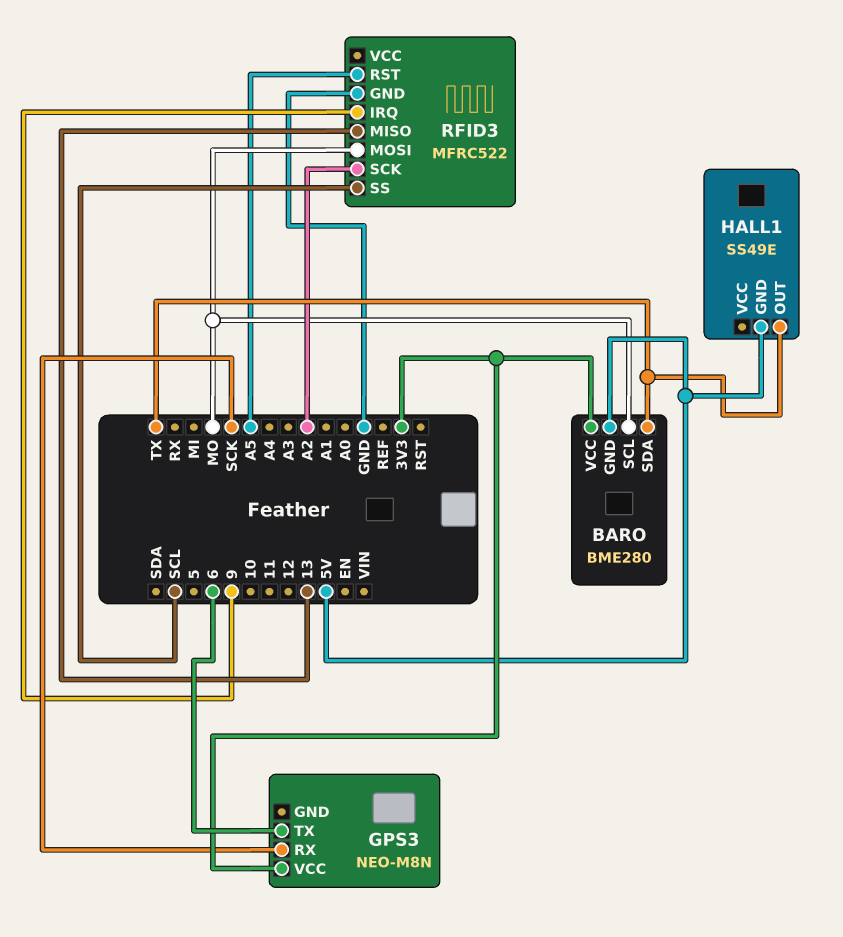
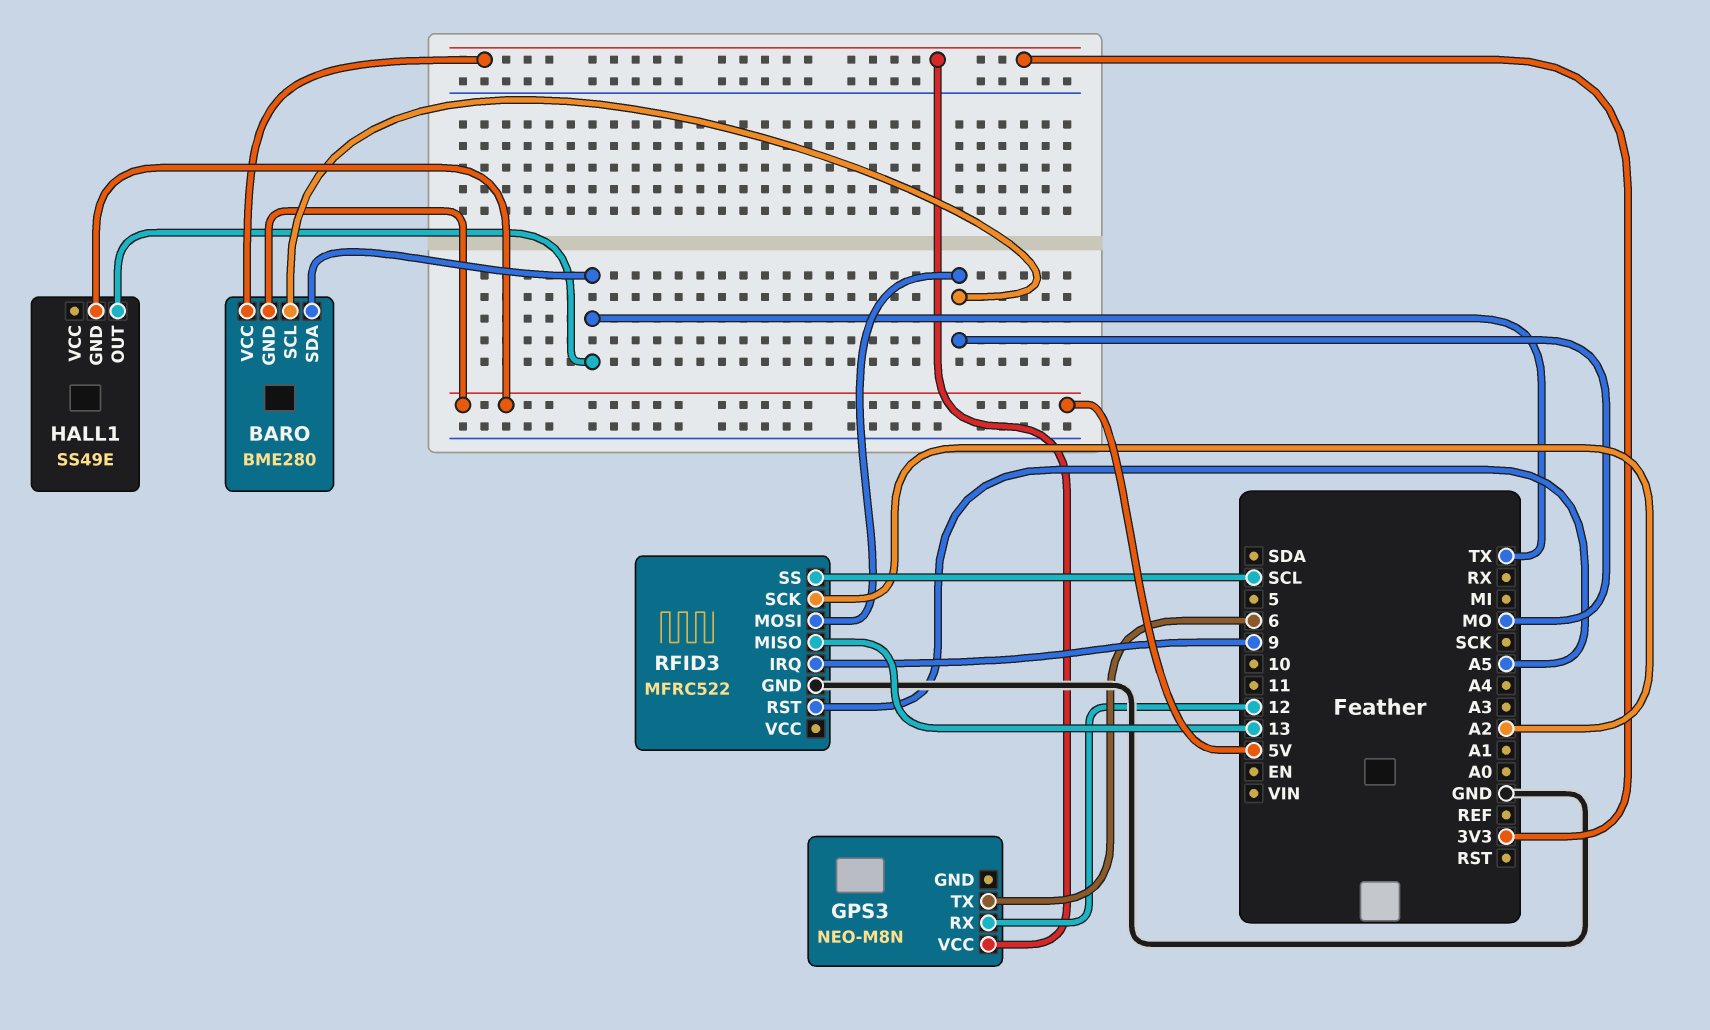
GPS3 pin RX: SCK -> 12

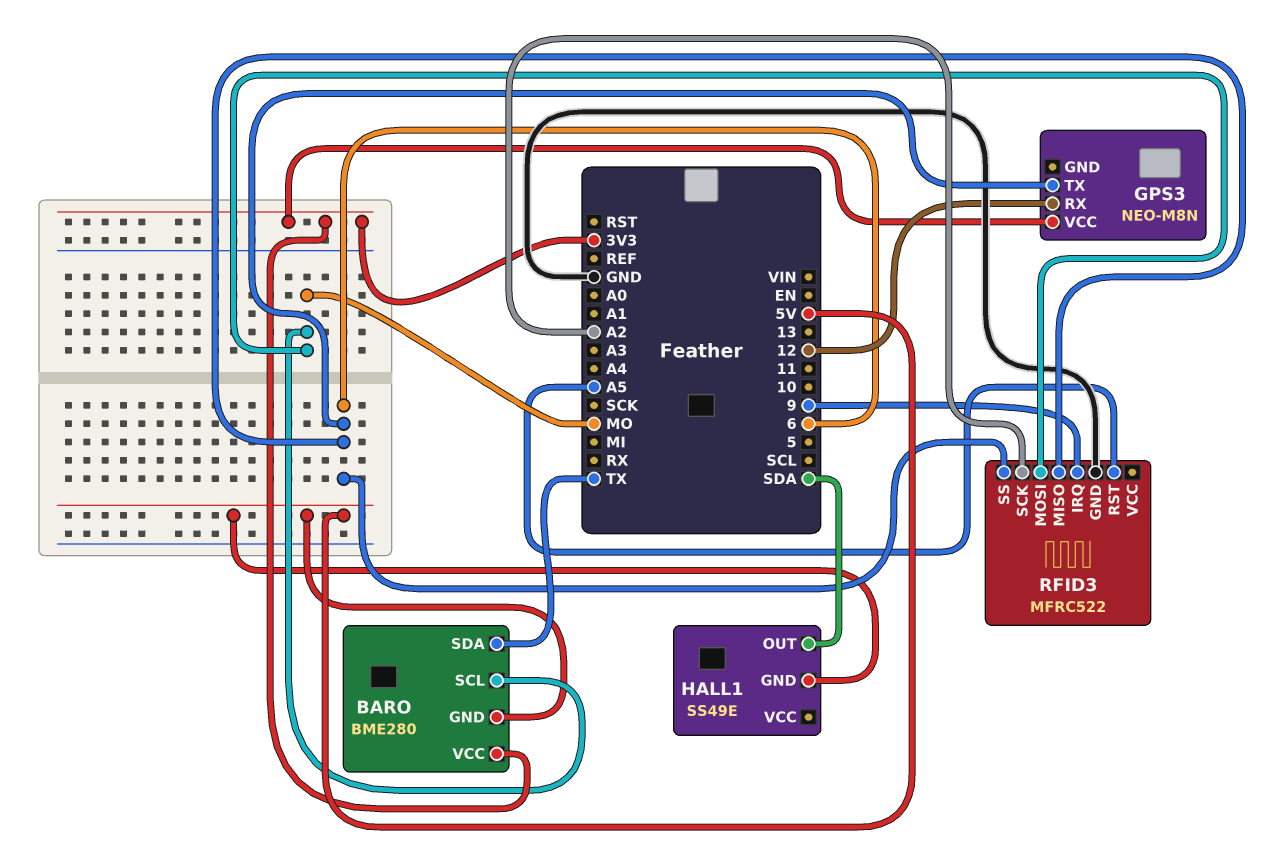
HALL1 pin OUT: TX -> SDA
RFID3 pin MISO: 13 -> 6
RFID3 pin SS: SCL -> 6

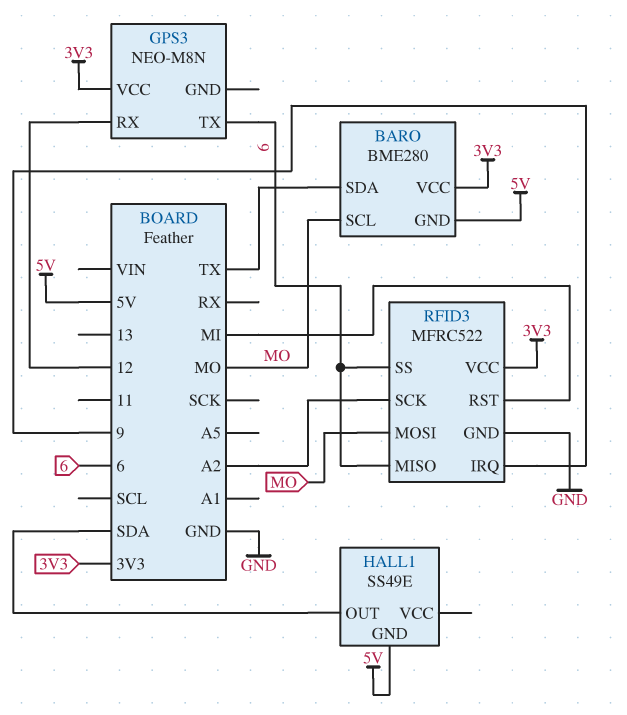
RFID3 pin RST: A5 -> MI
RFID3 pin VCC: none -> 3V3

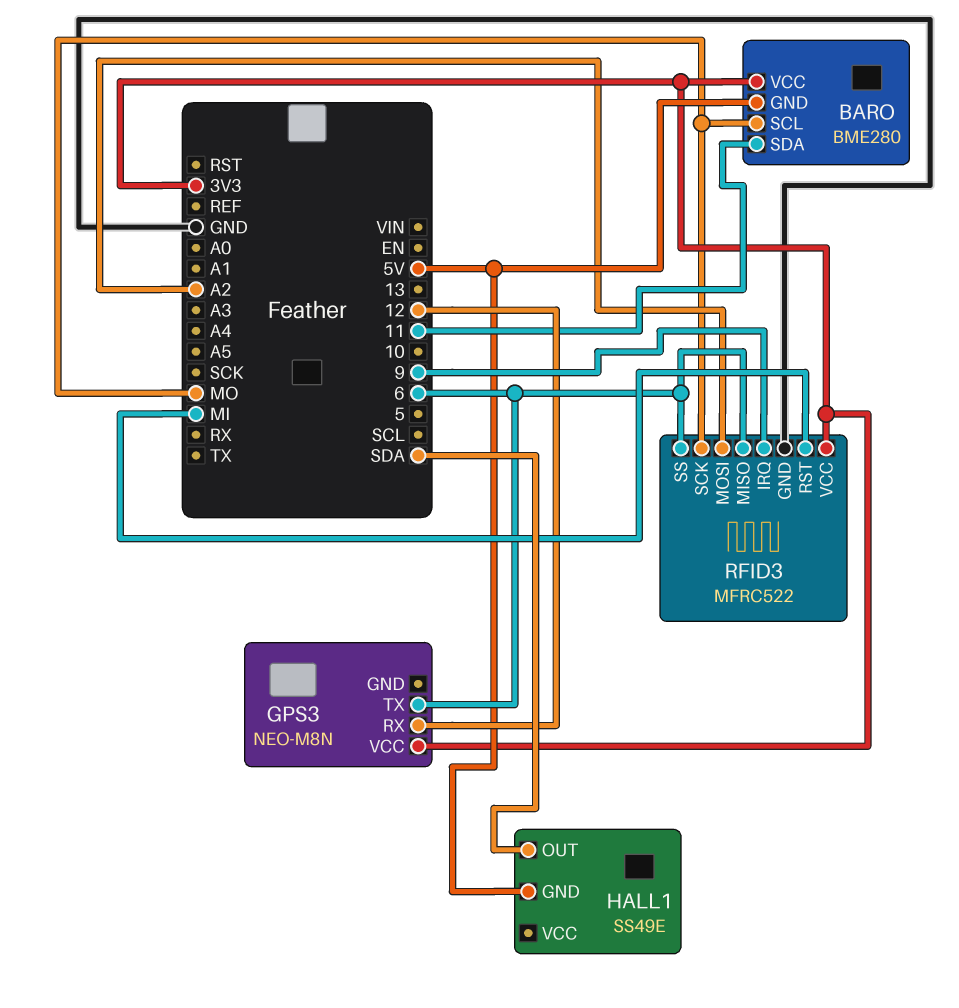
BARO pin SDA: TX -> 11
RFID3 pin MOSI: MO -> A2
RFID3 pin SCK: A2 -> MO

